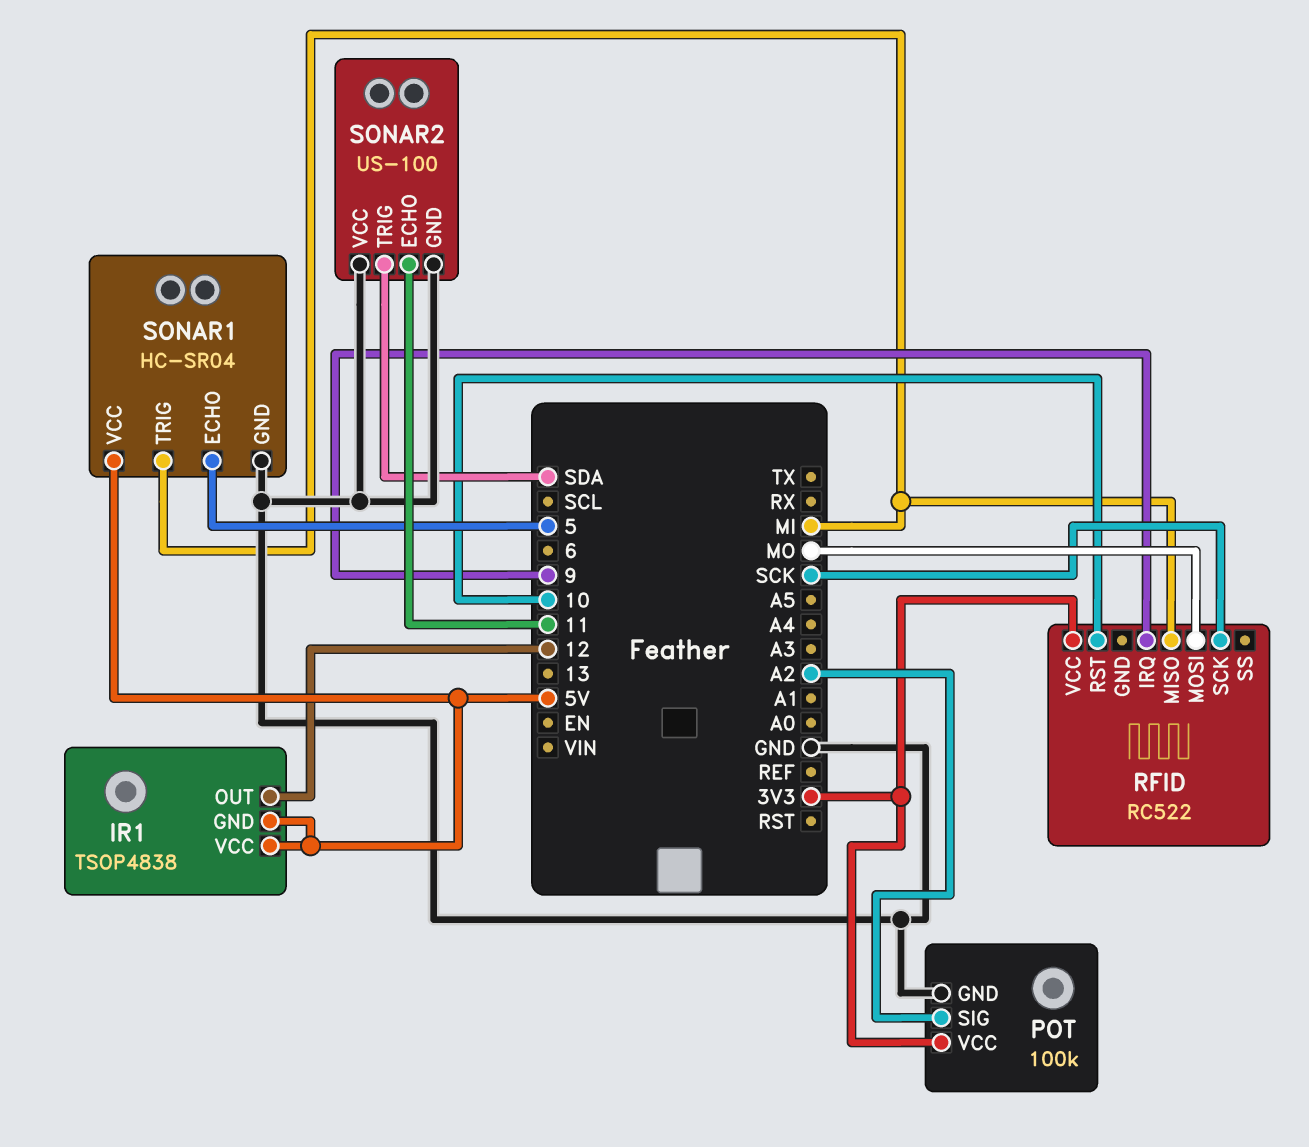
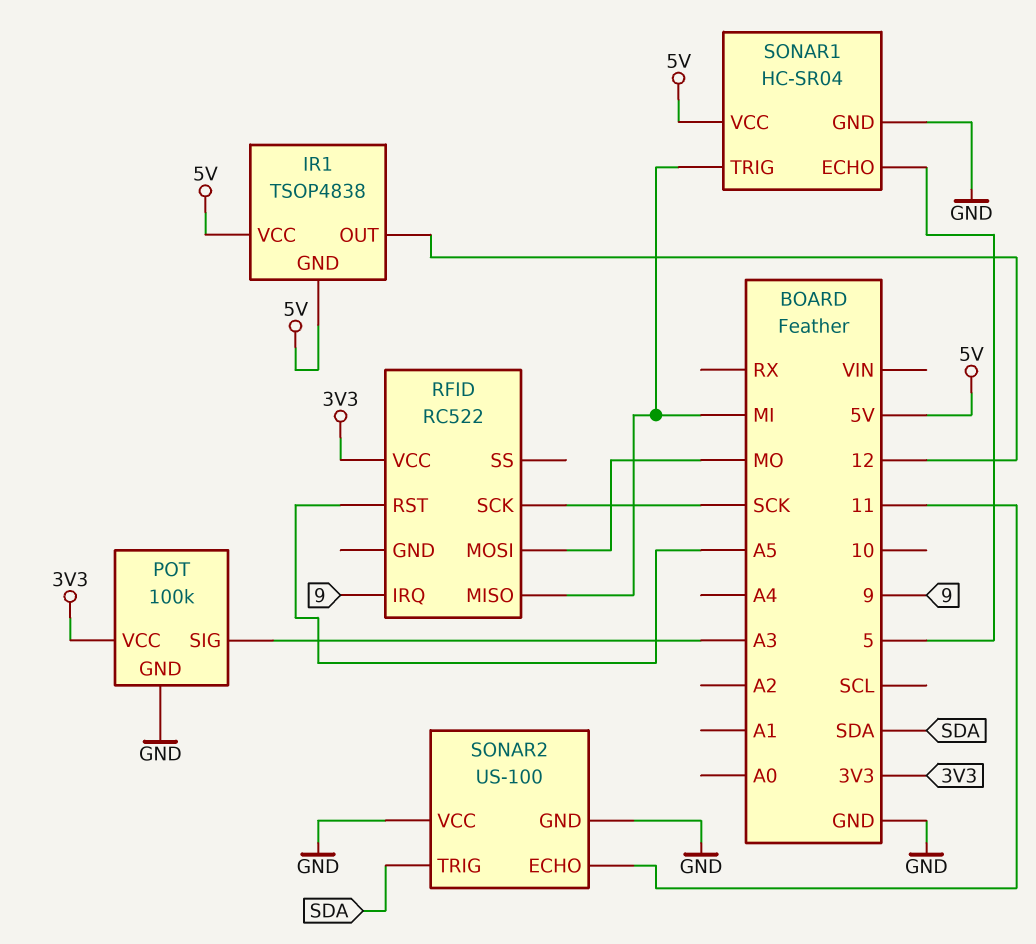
POT pin SIG: A2 -> A3
RFID pin RST: 10 -> A5

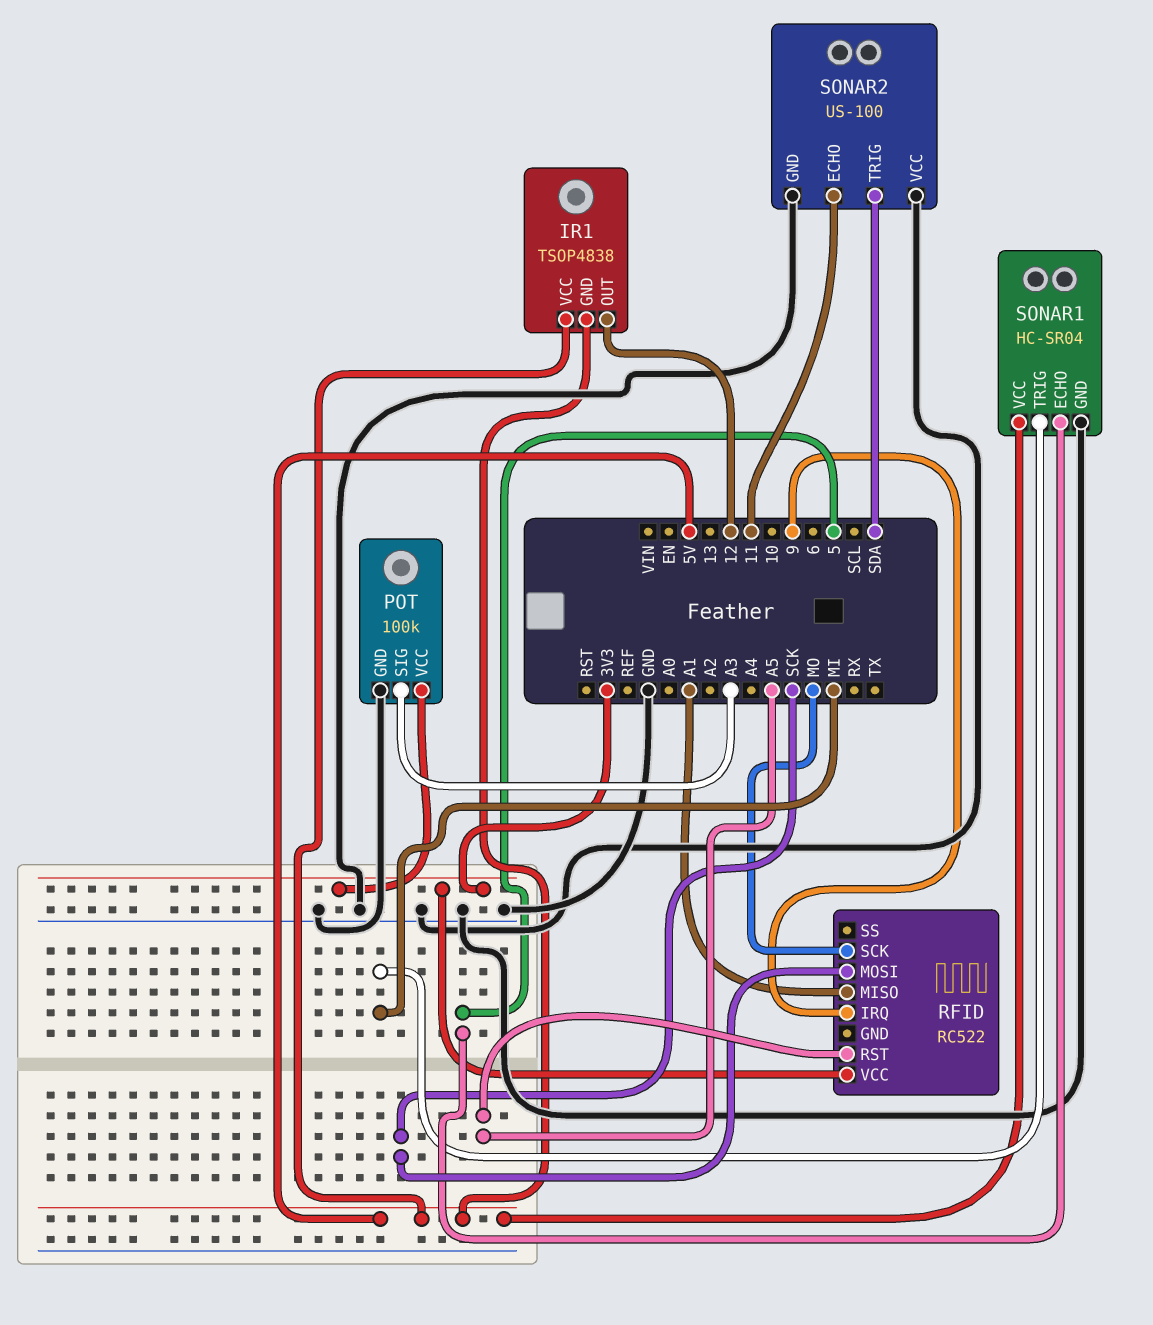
RFID pin MISO: MI -> A1
RFID pin MOSI: MO -> SCK
RFID pin SCK: SCK -> MO

